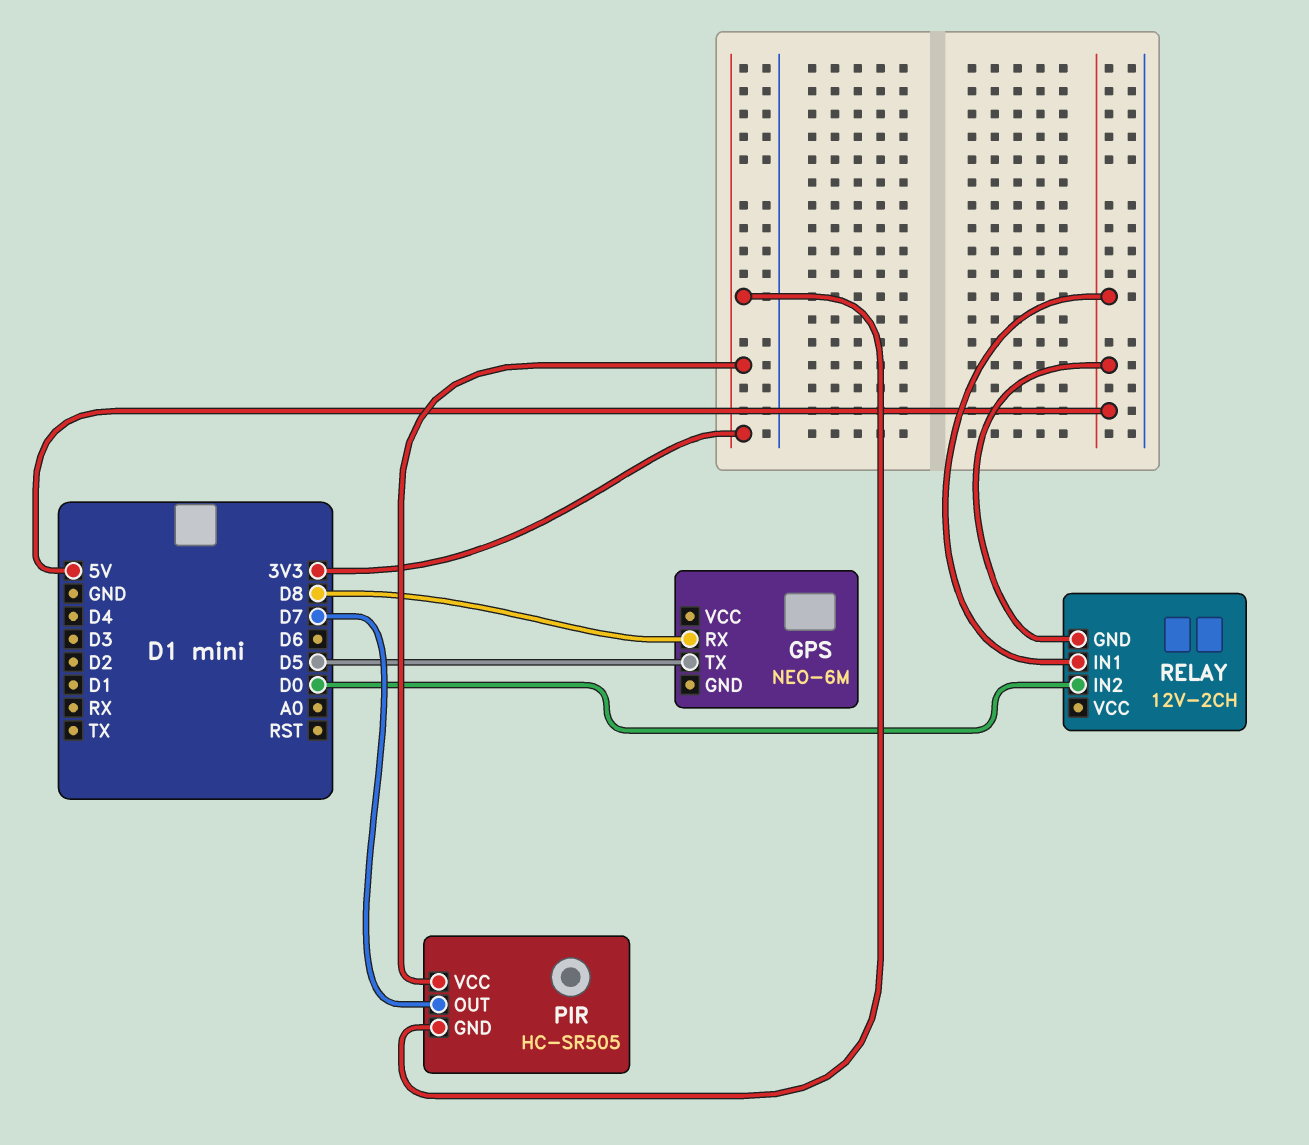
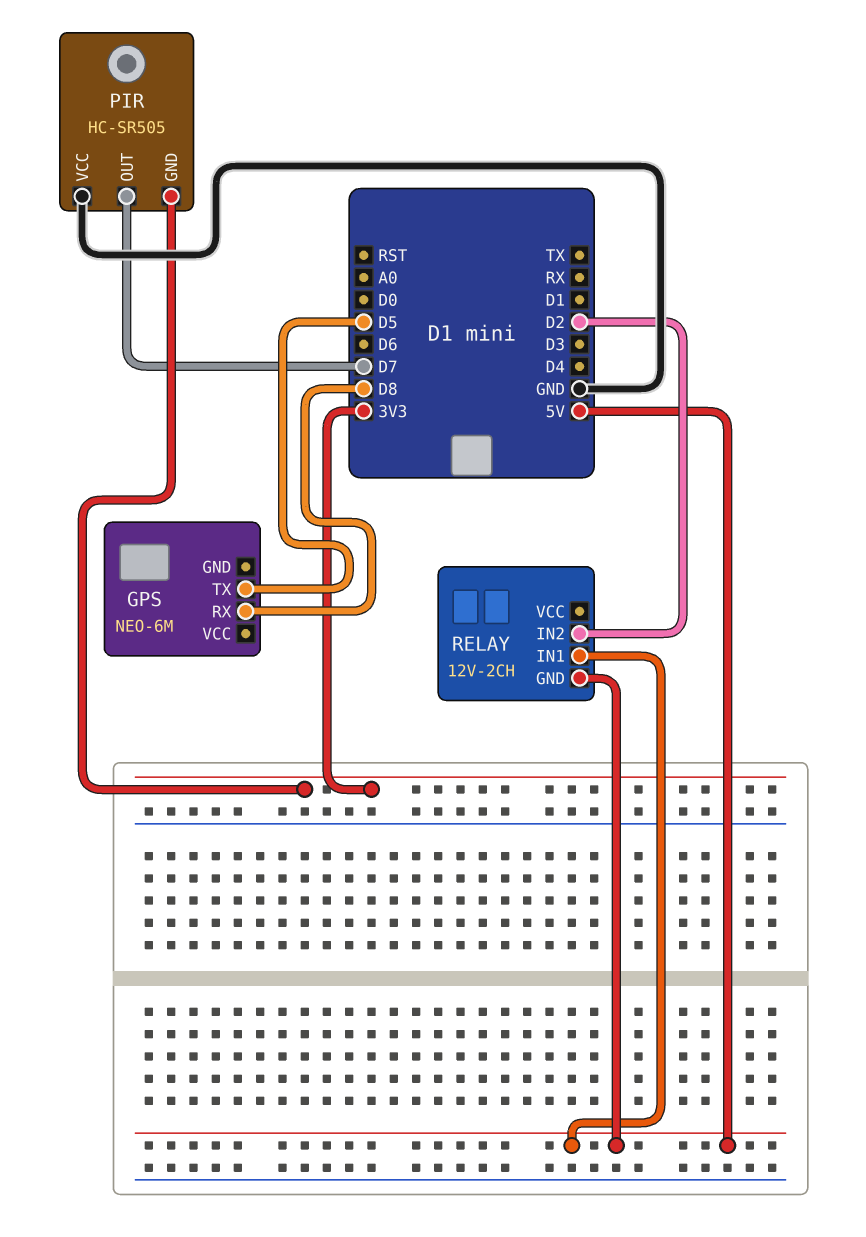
PIR pin VCC: 3V3 -> GND
RELAY pin IN2: D0 -> D2

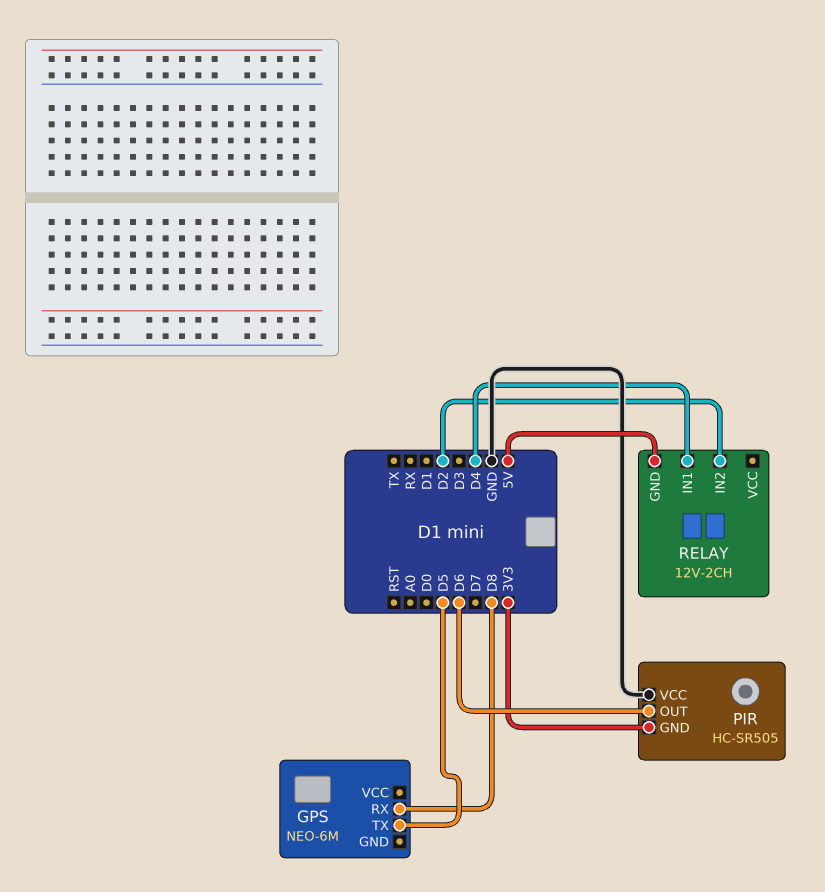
PIR pin OUT: D7 -> D6
RELAY pin IN1: 5V -> D4

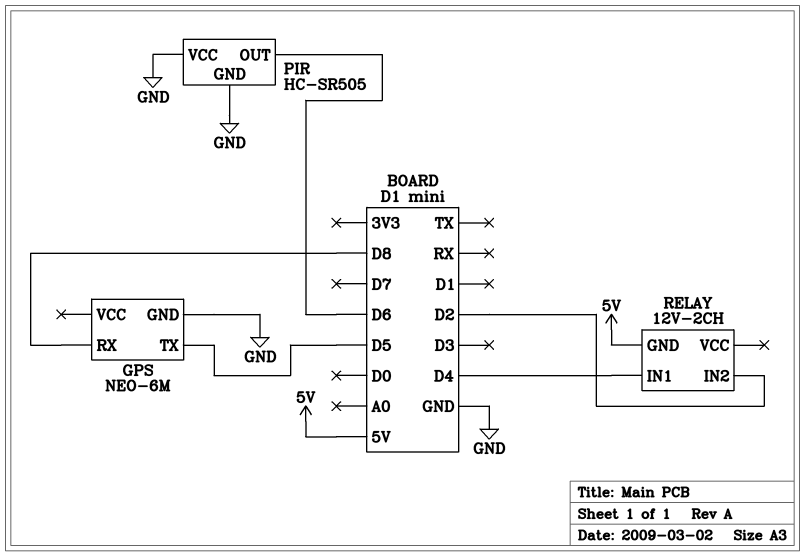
GPS pin GND: none -> GND
PIR pin GND: 3V3 -> GND

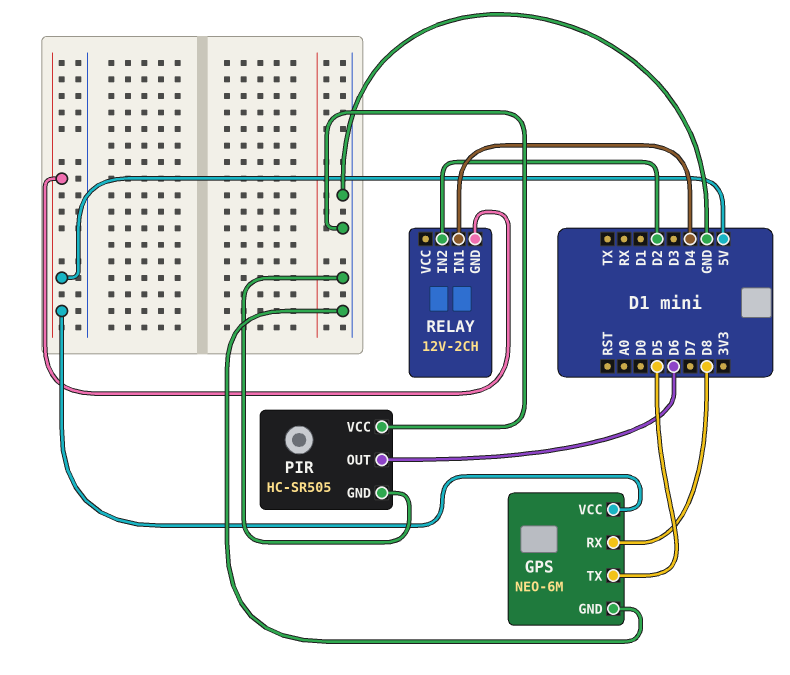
GPS pin VCC: none -> 5V

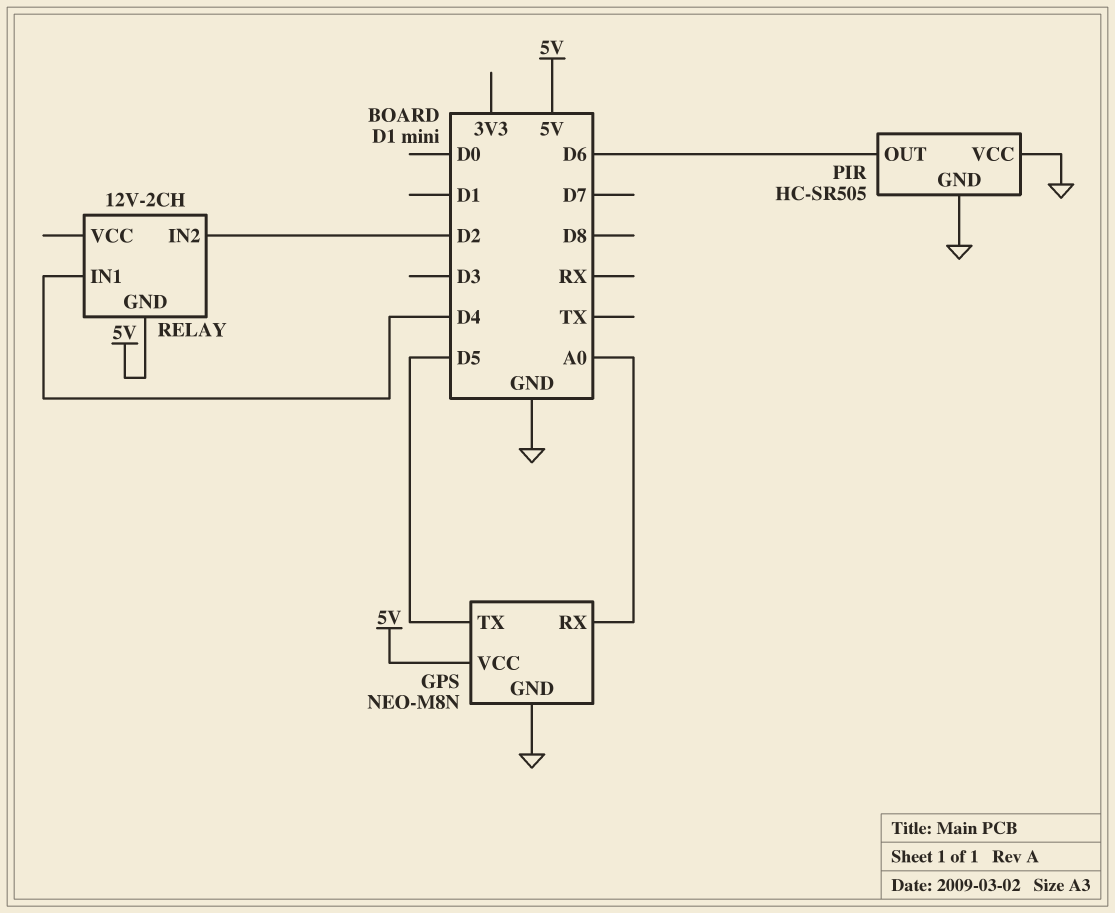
GPS: NEO-6M -> NEO-M8N
GPS pin RX: D8 -> A0

